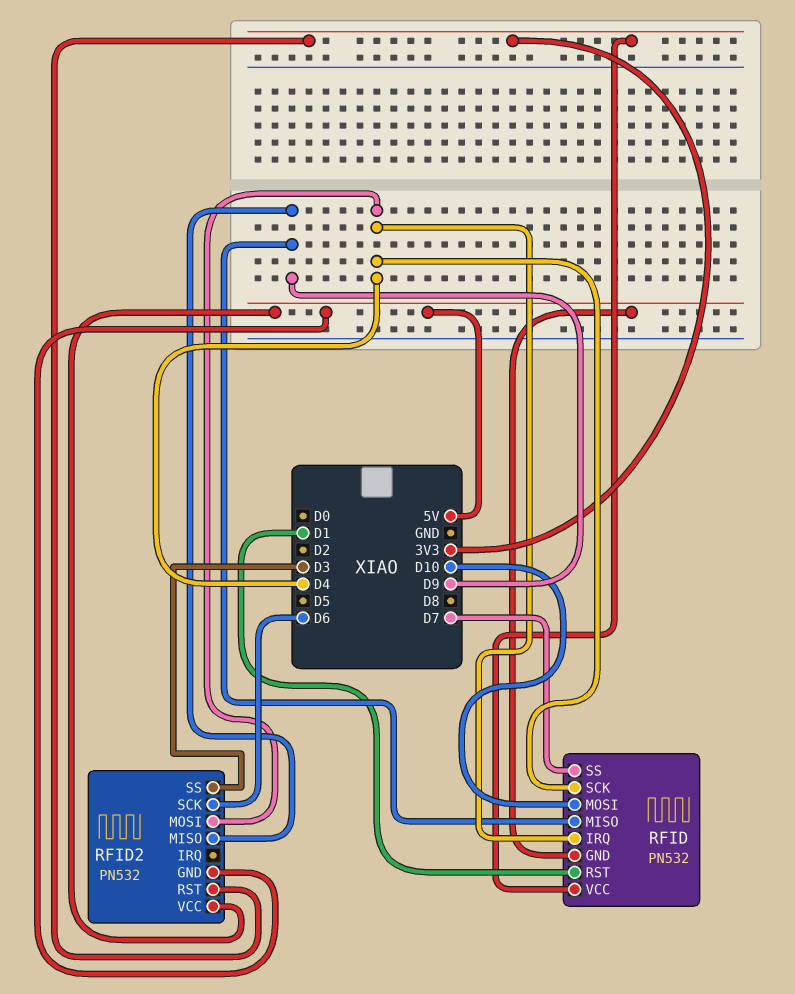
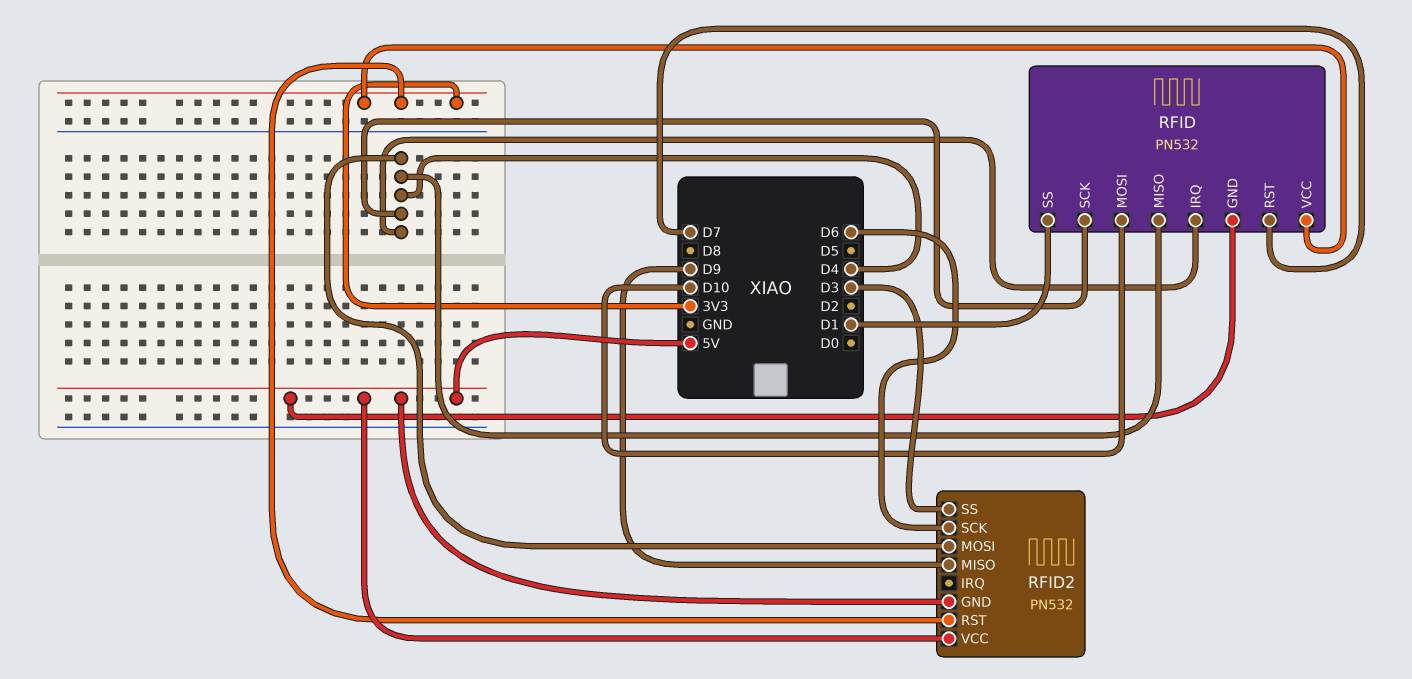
RFID pin MISO: D9 -> D4
RFID pin RST: D1 -> D7
RFID pin SS: D7 -> D1

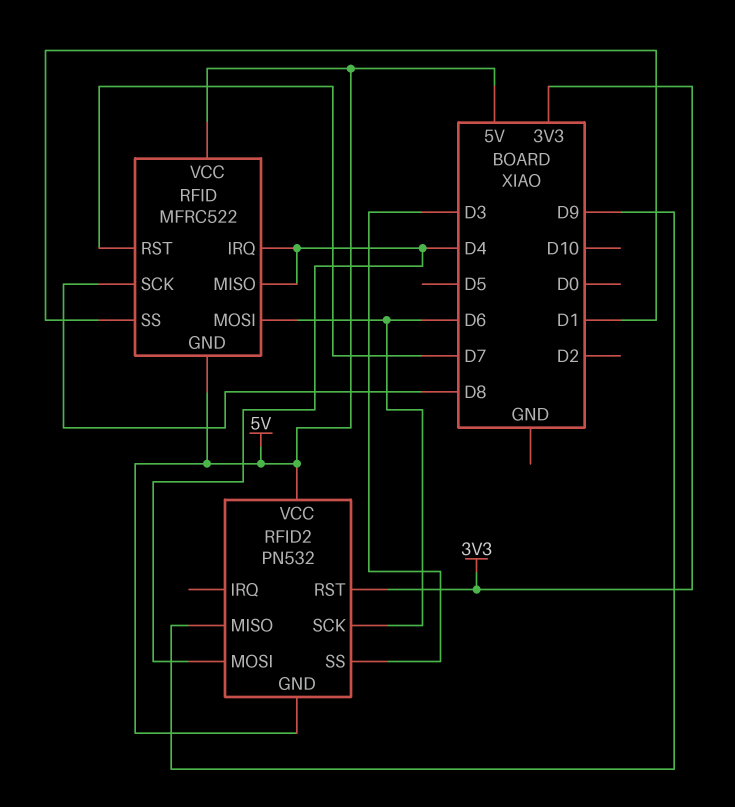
RFID: PN532 -> MFRC522
RFID pin MOSI: D10 -> D6
RFID pin SCK: D4 -> D8
RFID pin VCC: 3V3 -> 5V

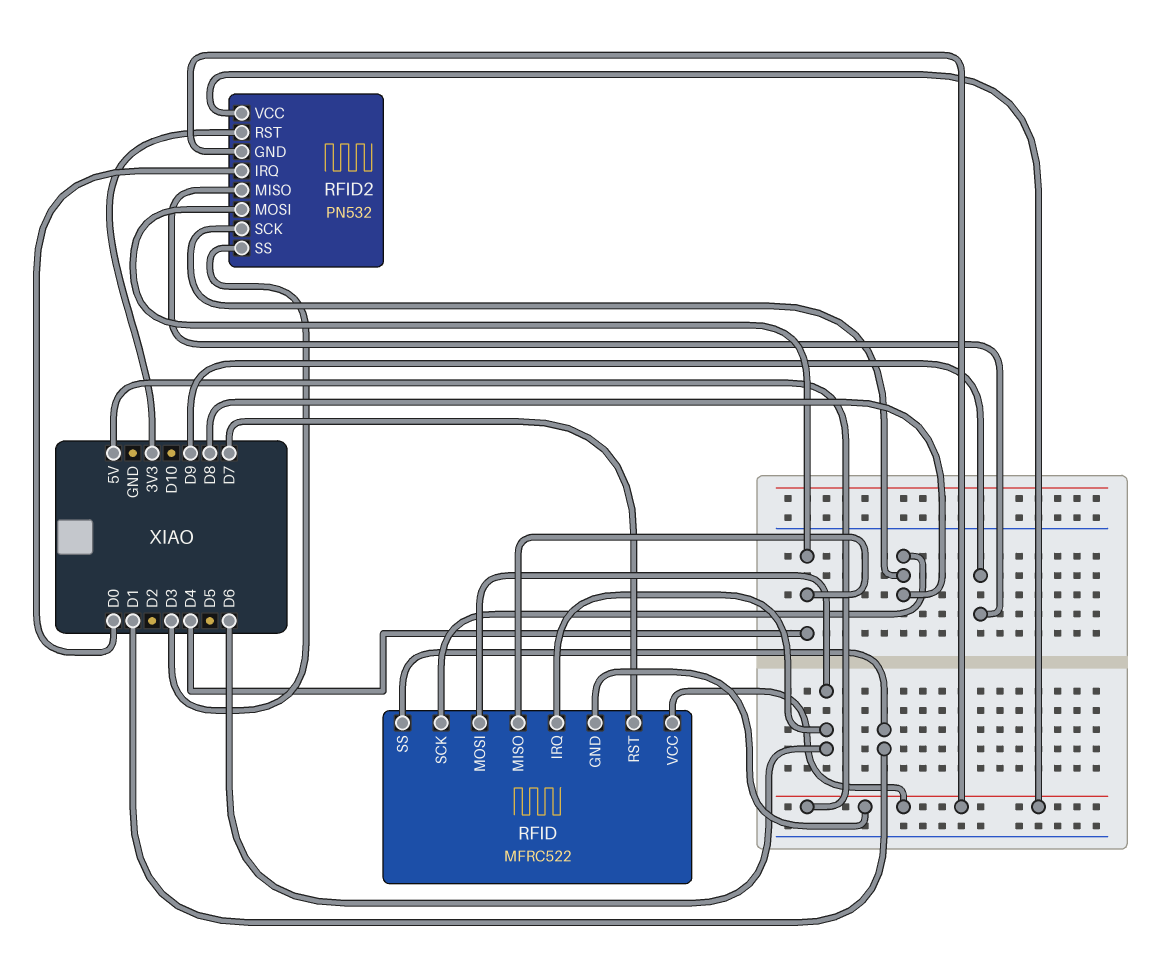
RFID pin IRQ: D4 -> D6
RFID2 pin IRQ: none -> D0
RFID2 pin SCK: D6 -> D8

